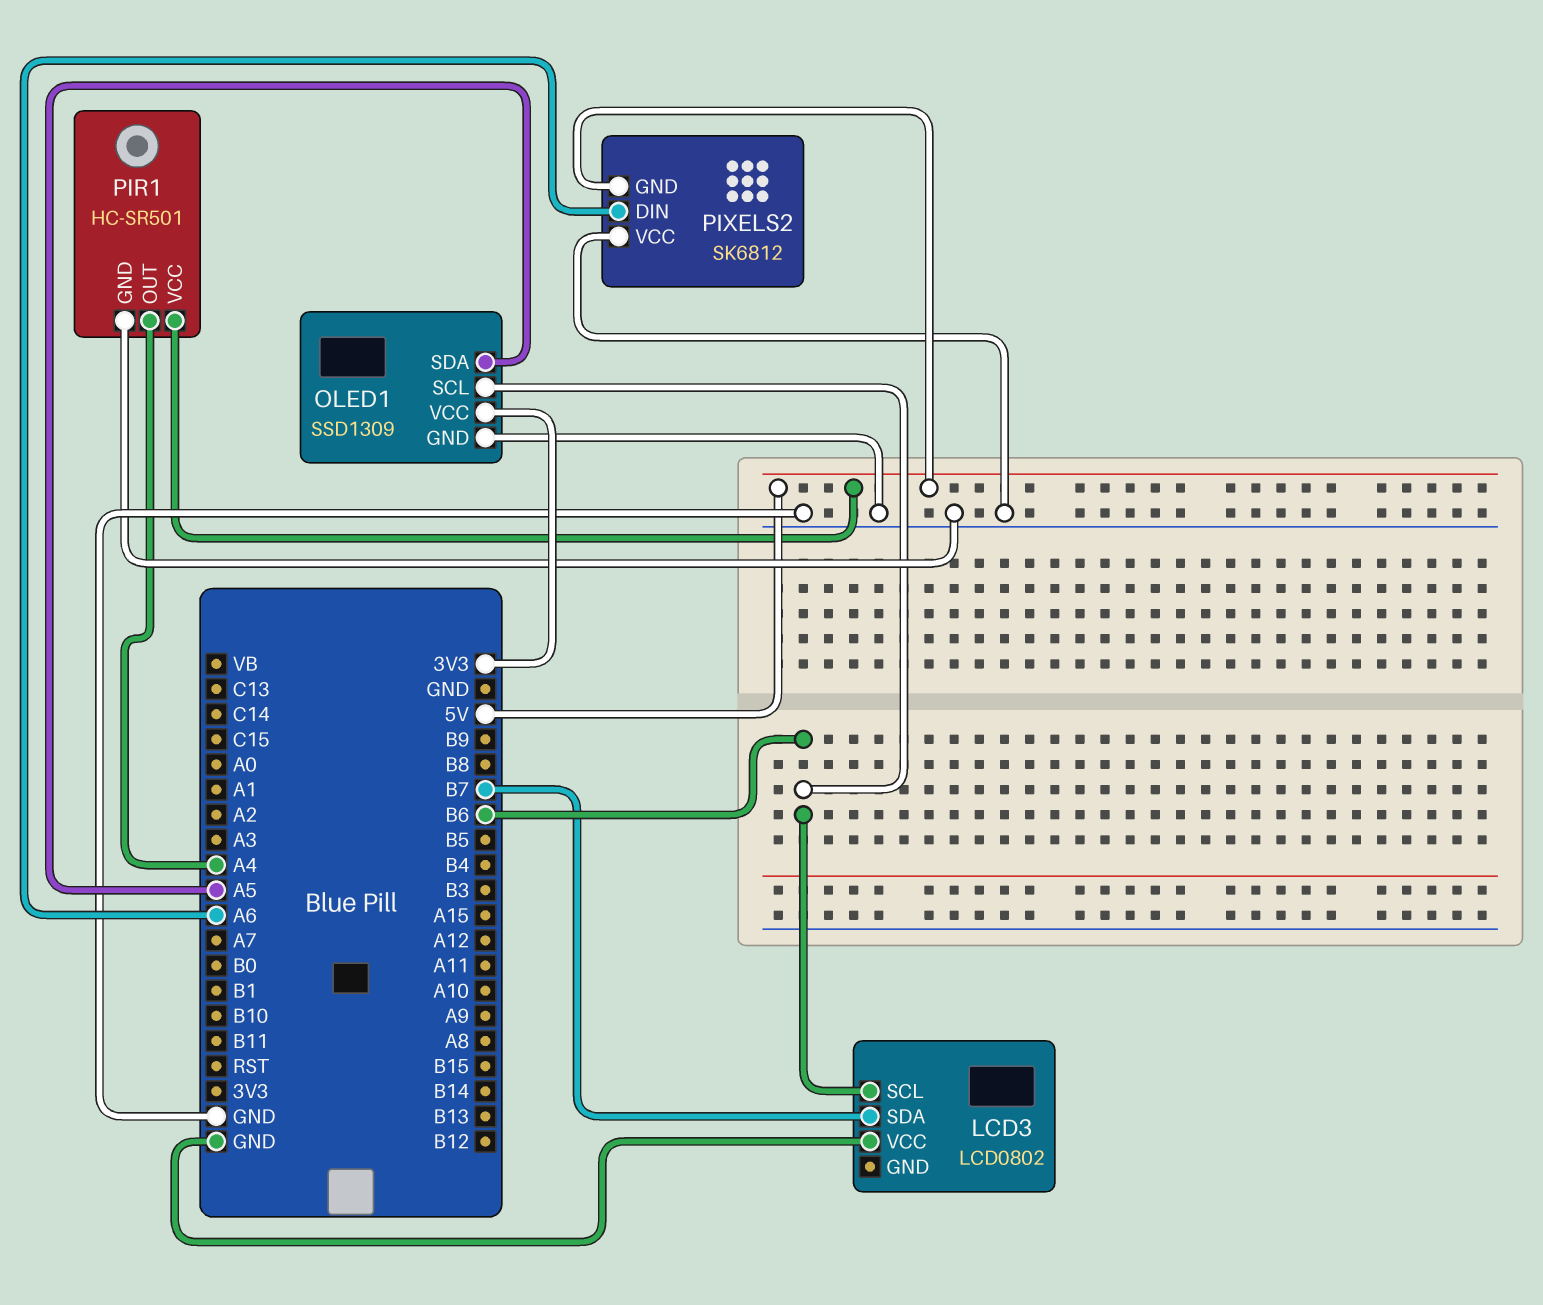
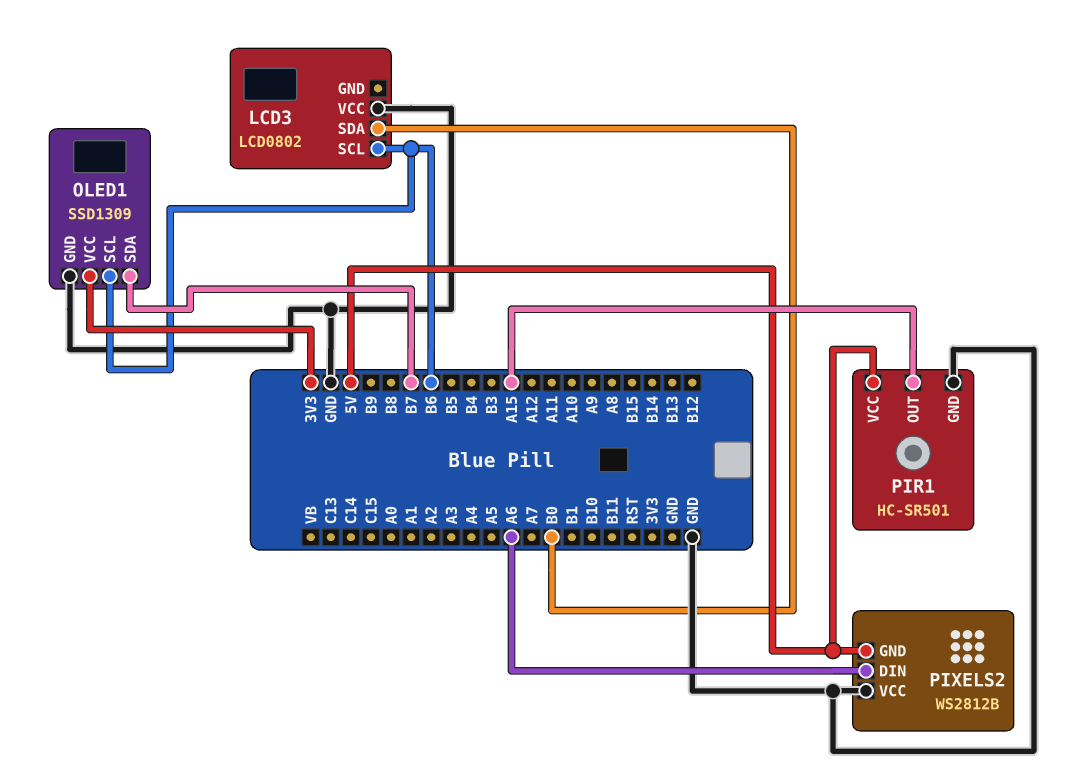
LCD3 pin SDA: B7 -> B0
OLED1 pin SDA: A5 -> B7
PIR1 pin OUT: A4 -> A15
PIXELS2: SK6812 -> WS2812B

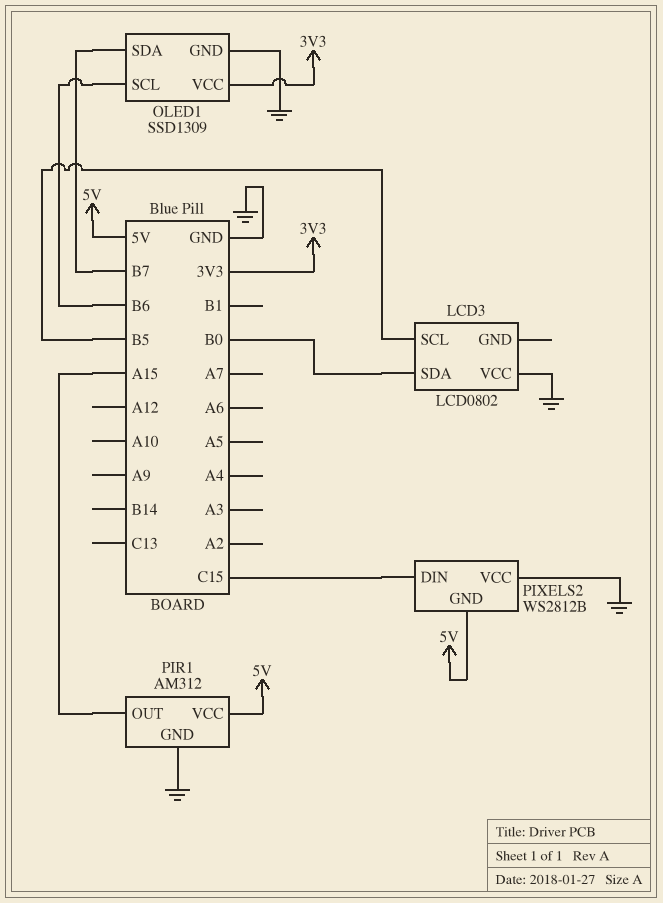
LCD3 pin SCL: B6 -> B5
PIR1: HC-SR501 -> AM312
PIXELS2 pin DIN: A6 -> C15

